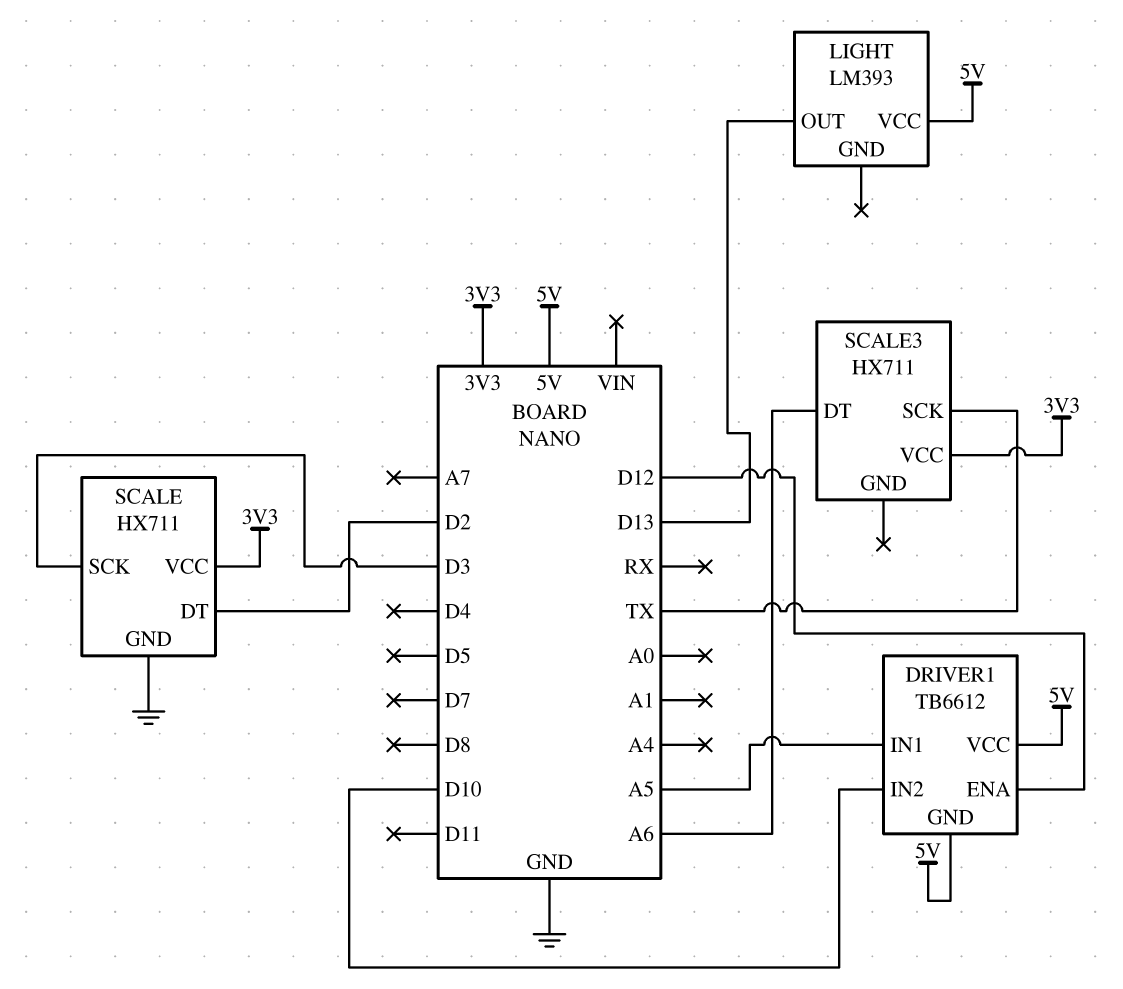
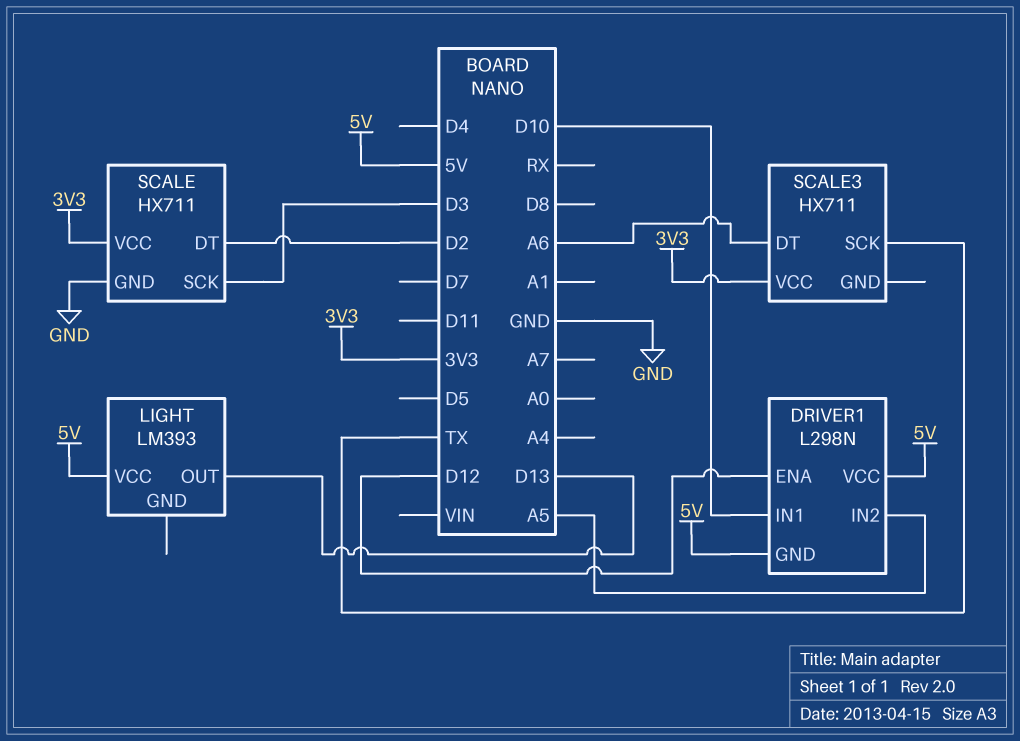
DRIVER1: TB6612 -> L298N
DRIVER1 pin IN1: A5 -> D10
DRIVER1 pin IN2: D10 -> A5

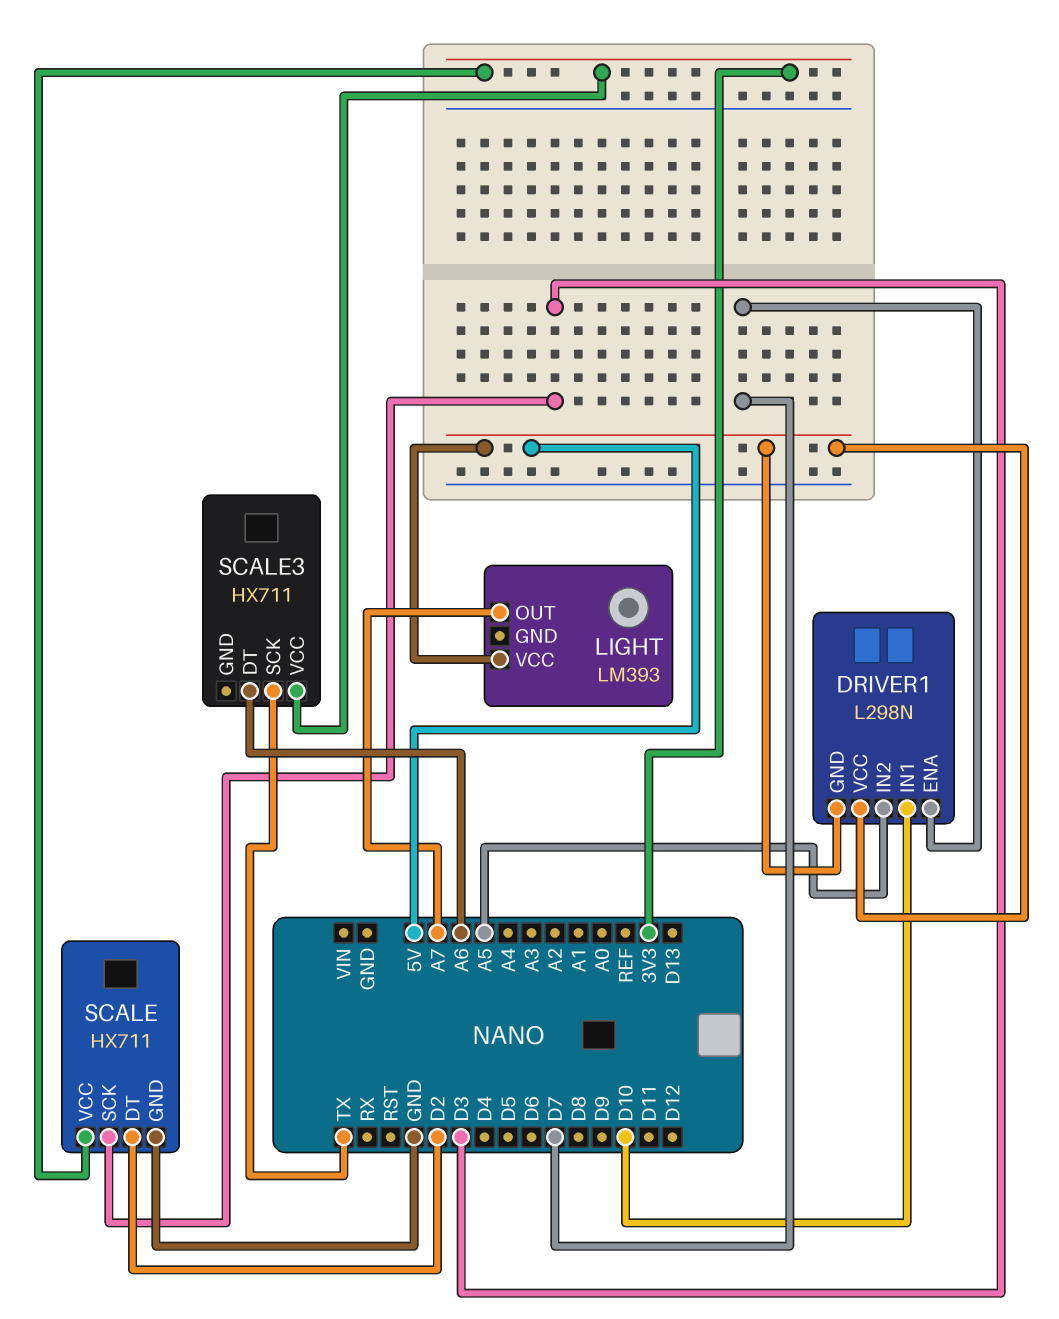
DRIVER1 pin ENA: D12 -> D7
LIGHT pin OUT: D13 -> A7

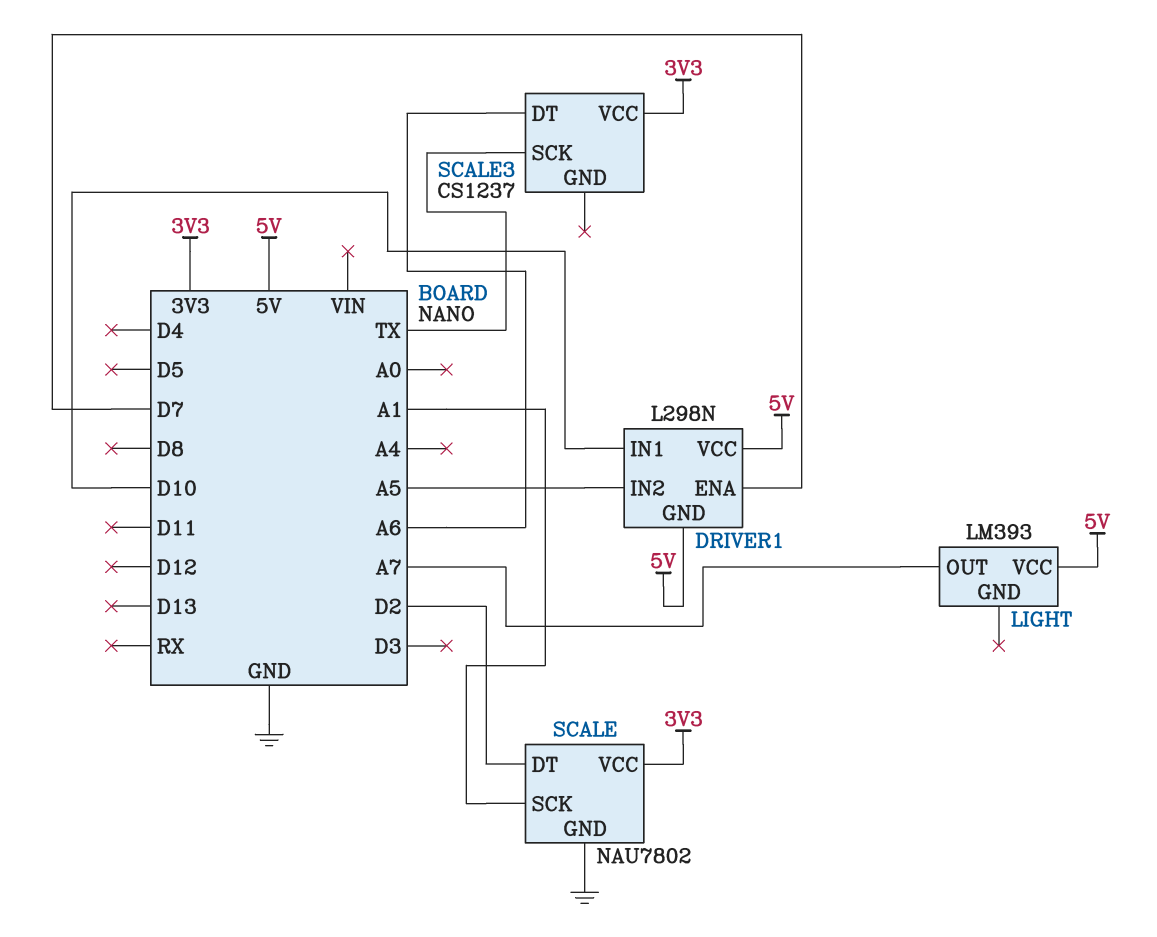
SCALE: HX711 -> NAU7802
SCALE pin SCK: D3 -> A1
SCALE3: HX711 -> CS1237

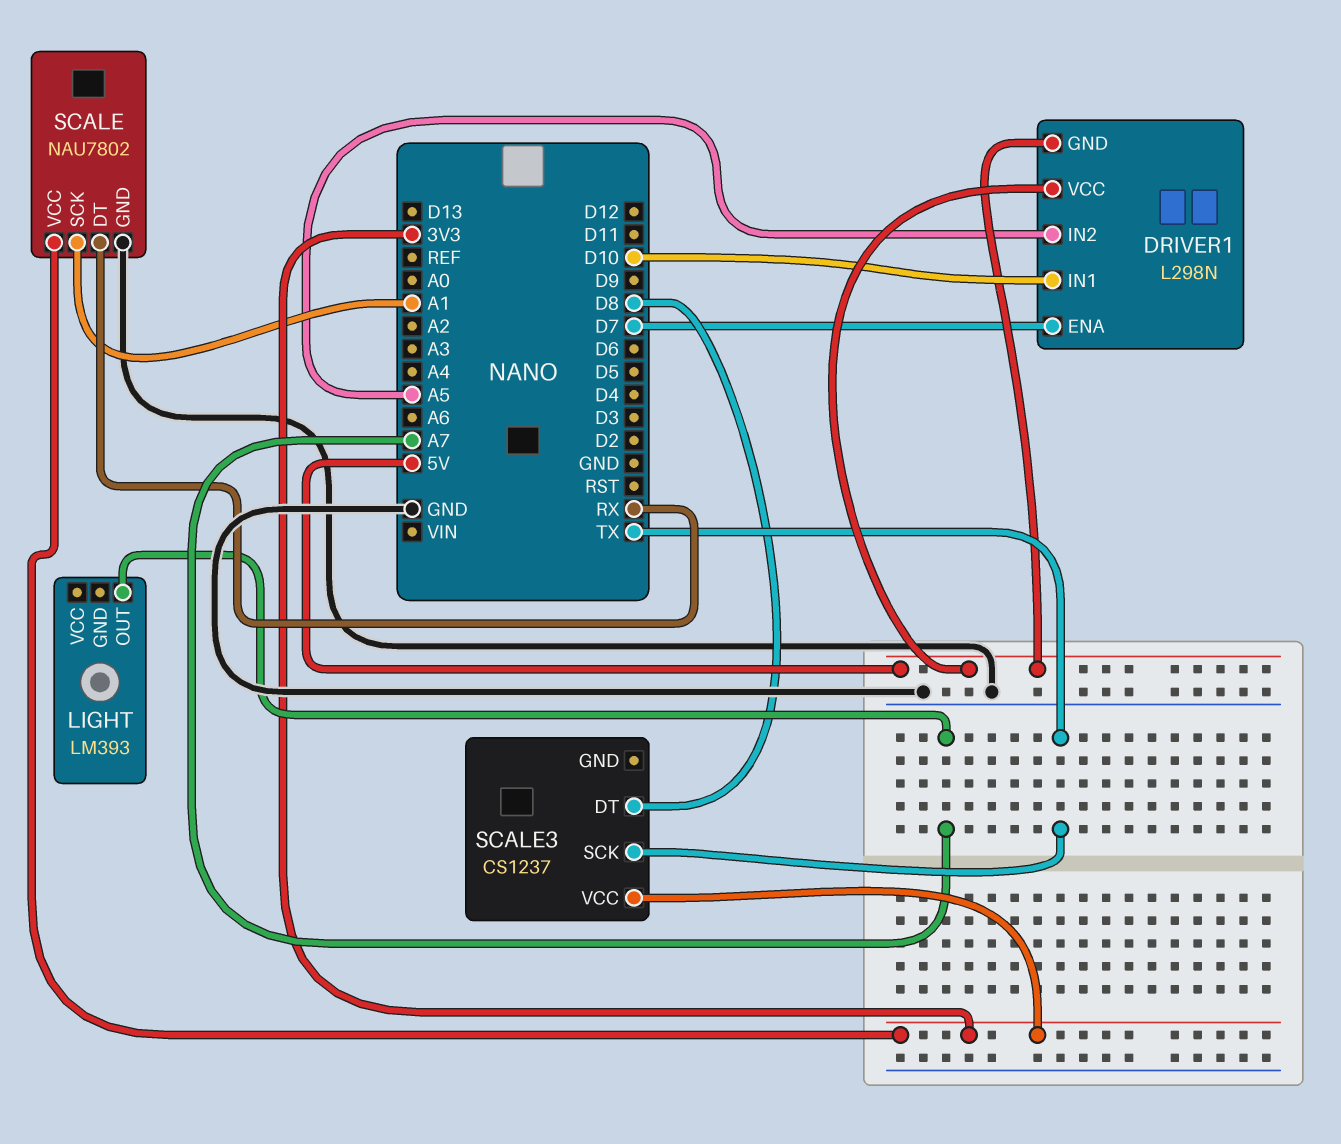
LIGHT pin VCC: 5V -> none
SCALE pin DT: D2 -> RX
SCALE3 pin DT: A6 -> D8

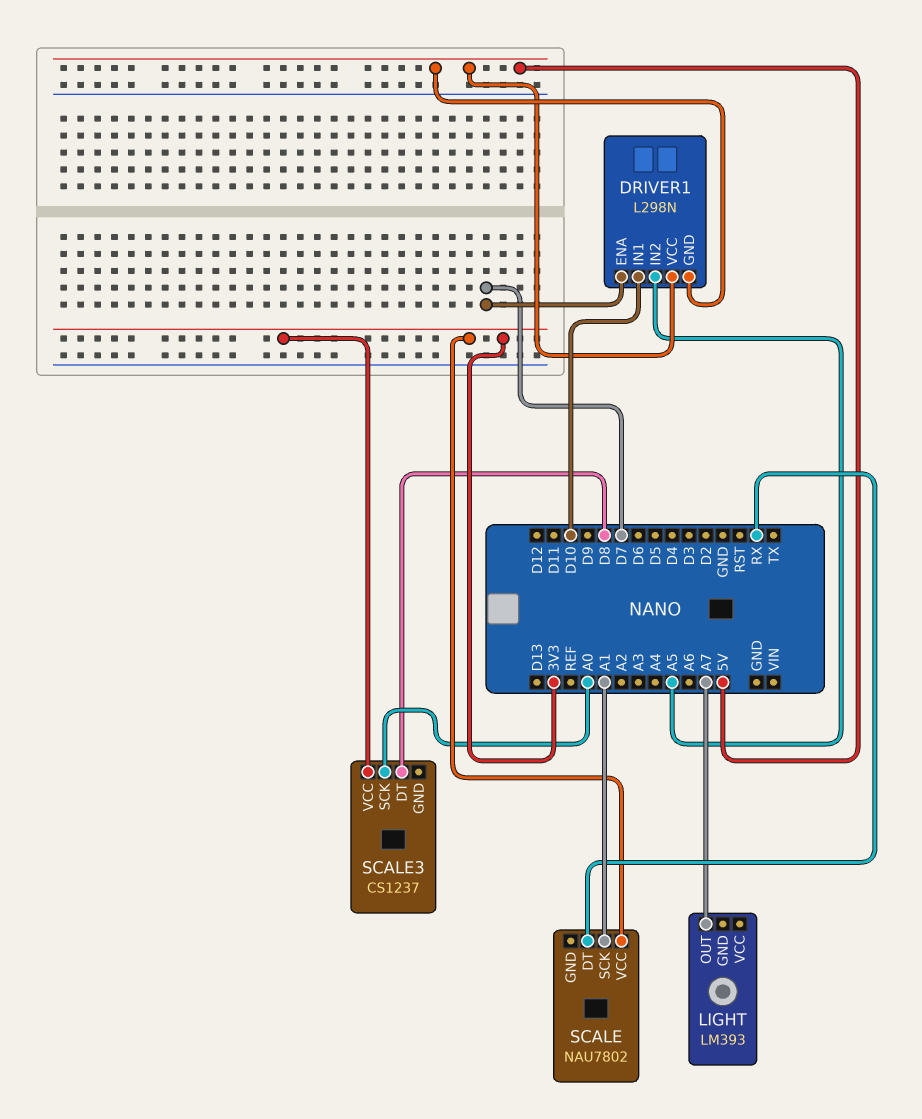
SCALE pin GND: GND -> none
SCALE3 pin SCK: TX -> A0

